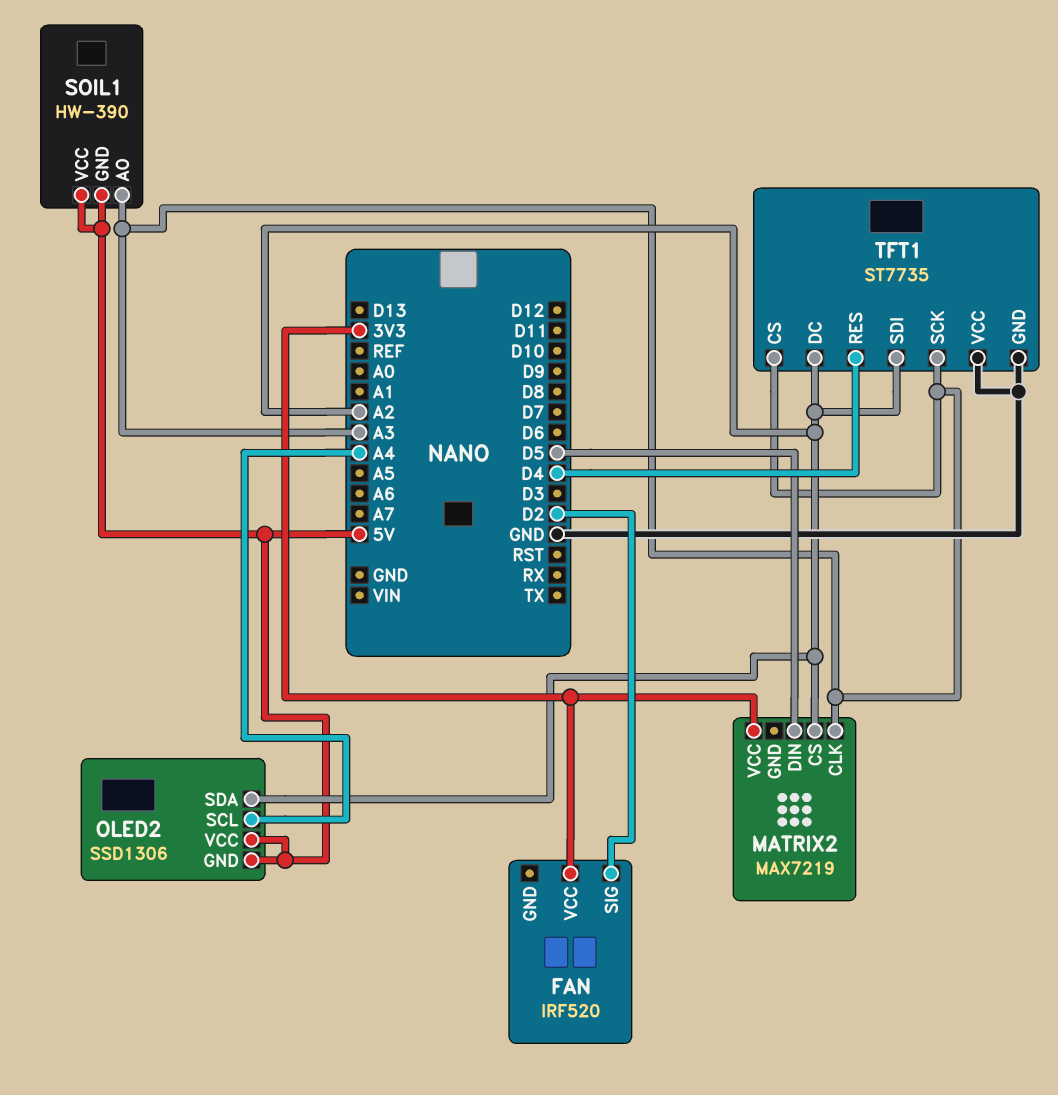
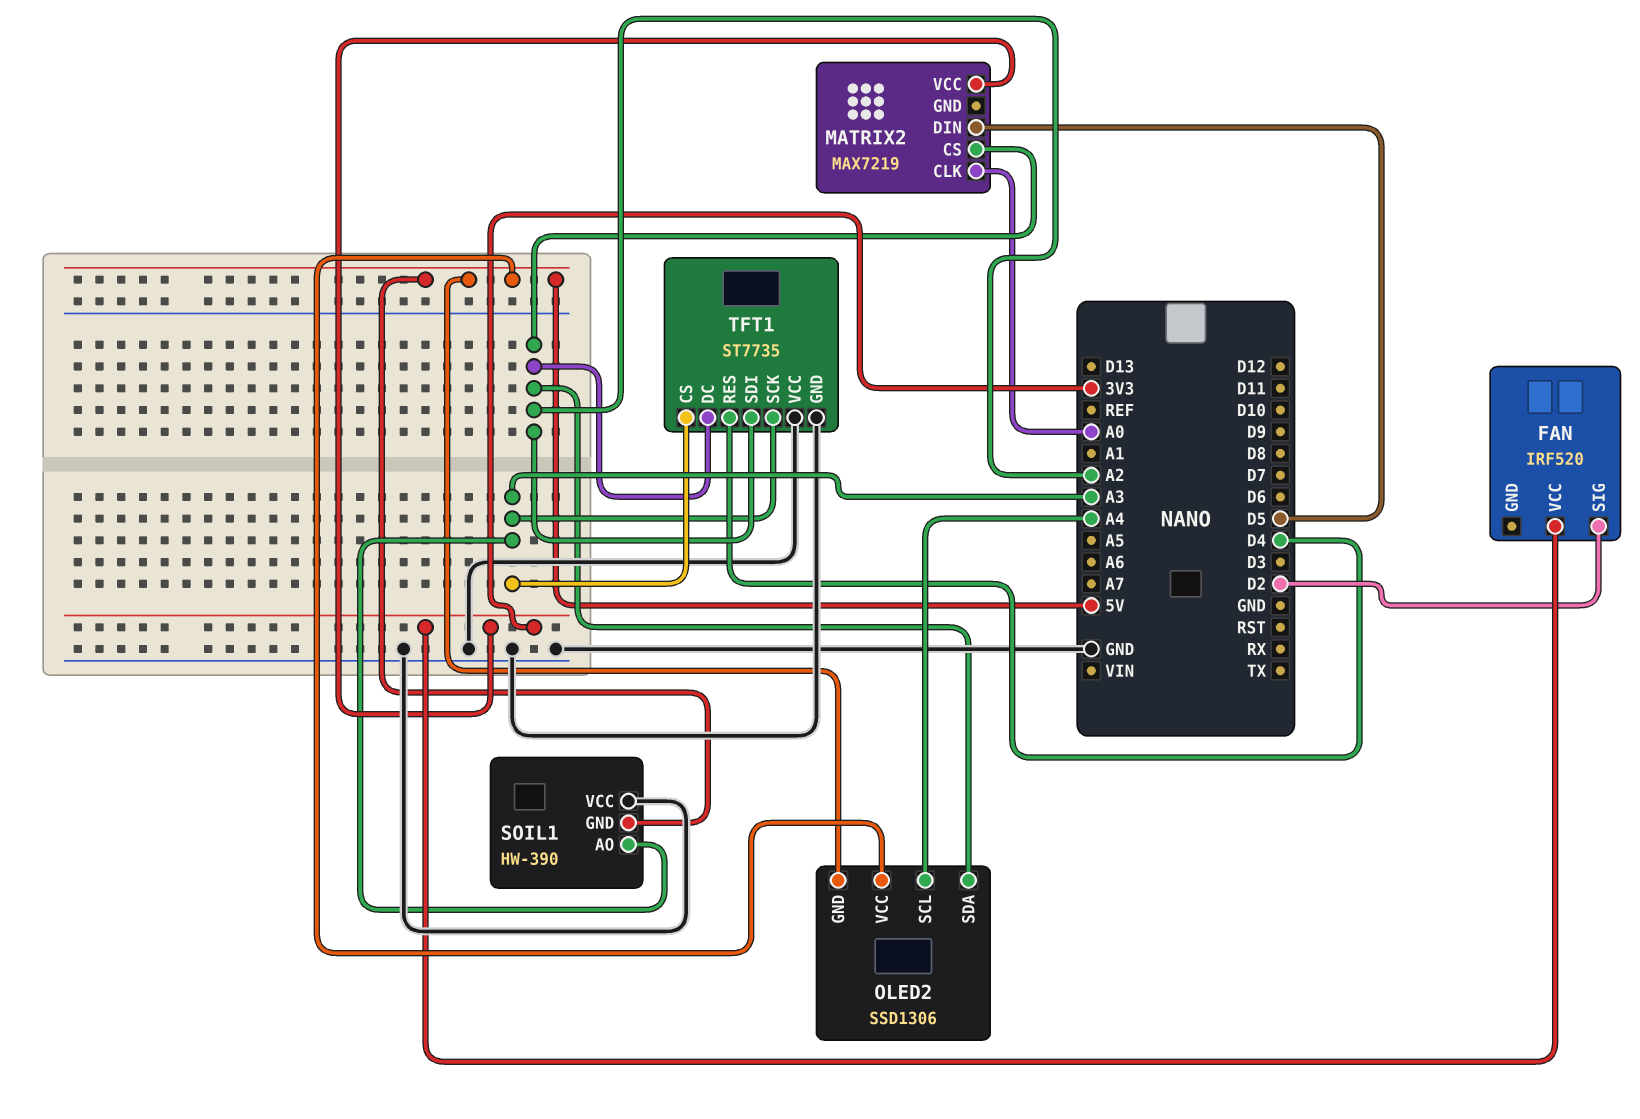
MATRIX2 pin CLK: A3 -> A0
SOIL1 pin VCC: 5V -> GND

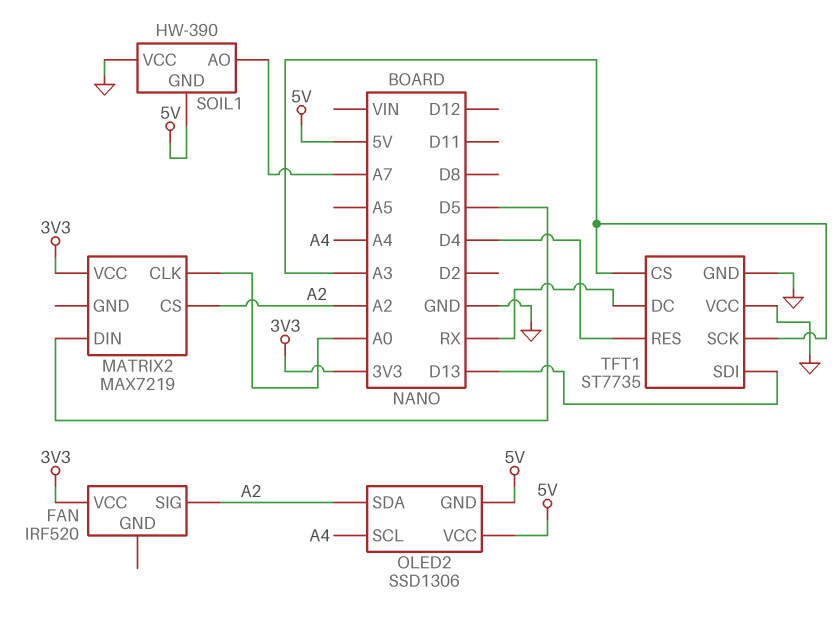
FAN pin SIG: D2 -> A2
SOIL1 pin AO: A3 -> A7
TFT1 pin DC: A2 -> RX
TFT1 pin SDI: A2 -> D13

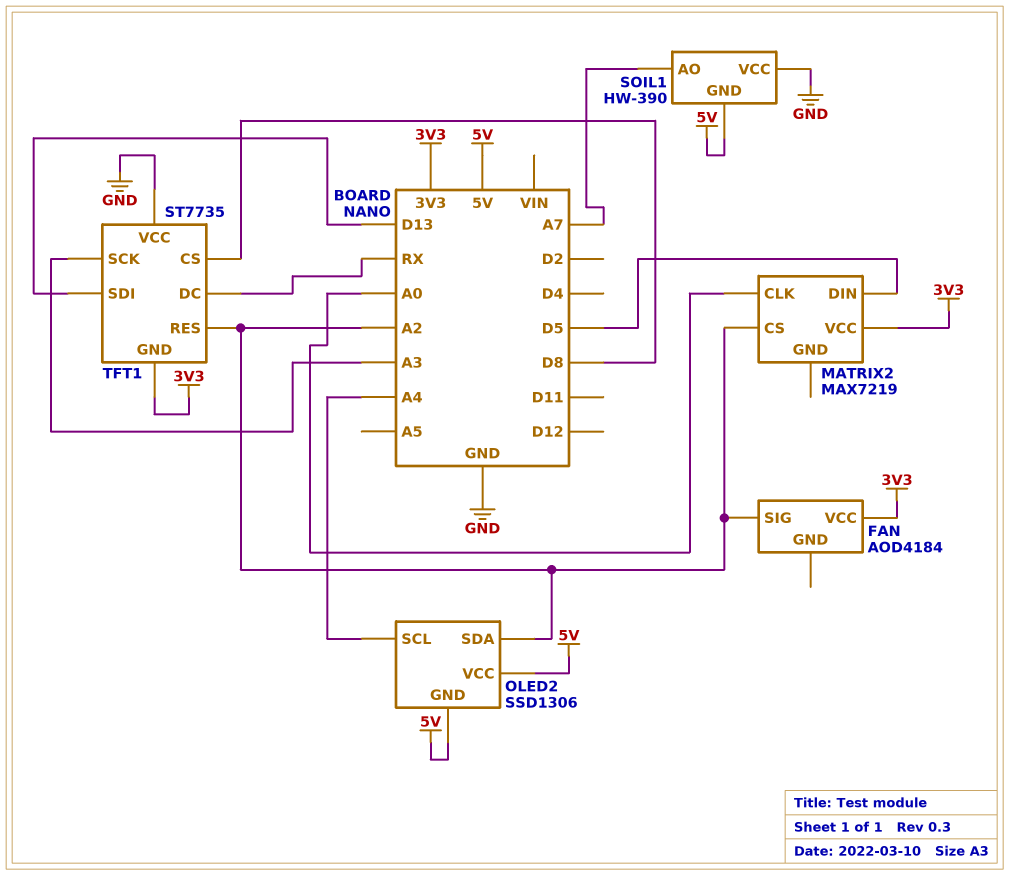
FAN: IRF520 -> AOD4184
TFT1 pin CS: A3 -> D8
TFT1 pin GND: GND -> 3V3
TFT1 pin RES: D4 -> A2

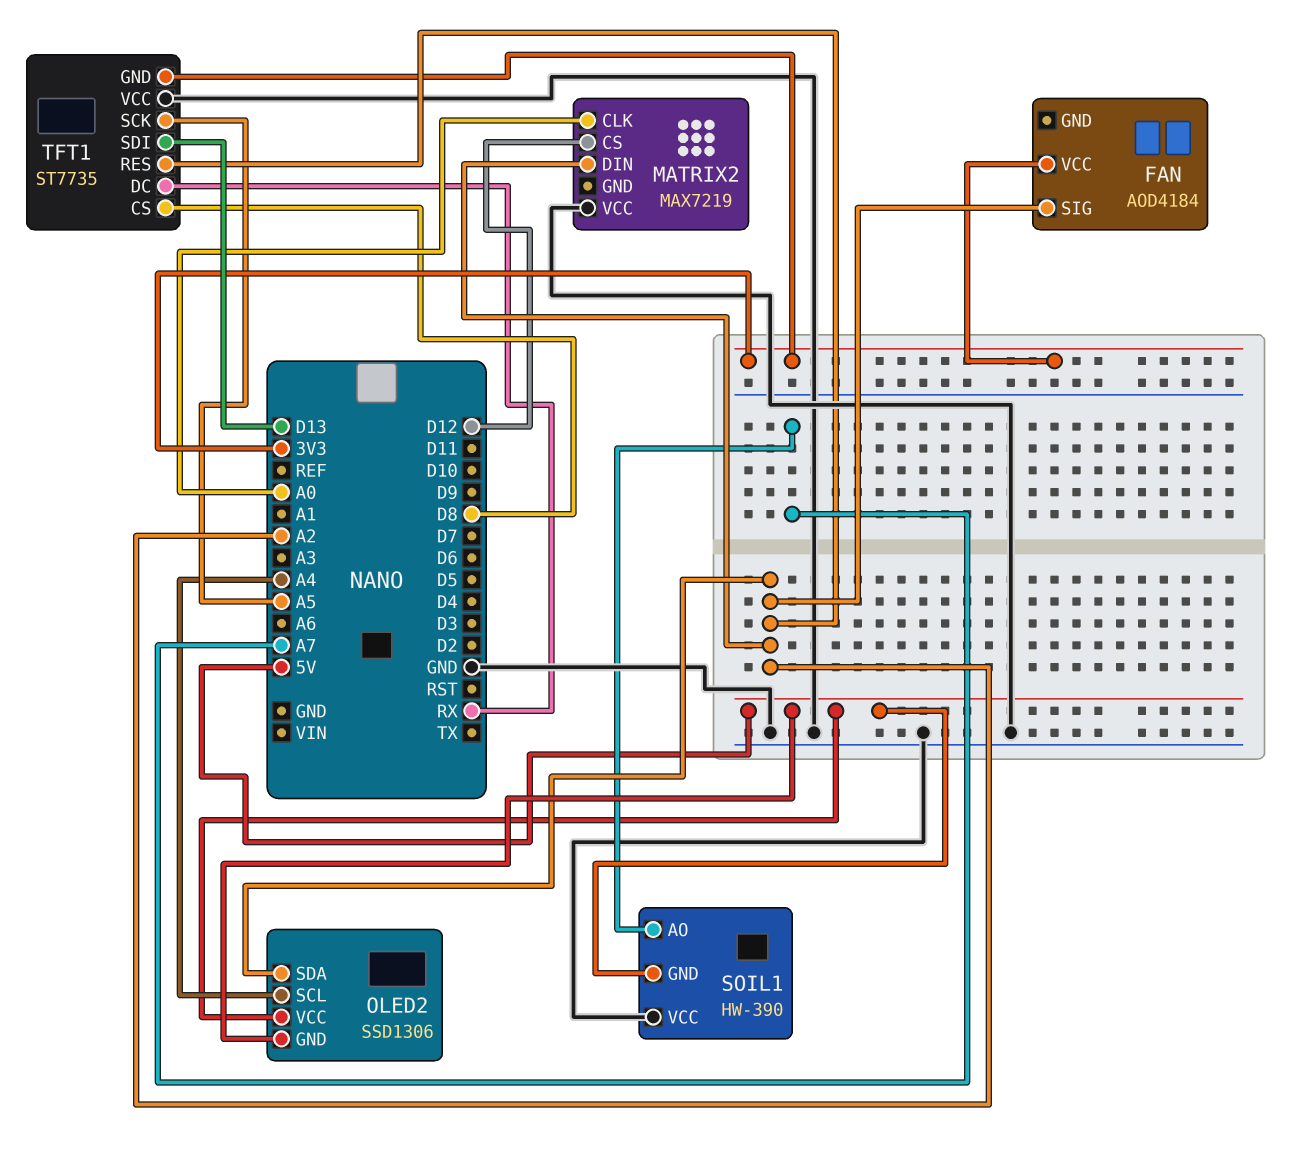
MATRIX2 pin CS: A2 -> D12
MATRIX2 pin DIN: D5 -> A2
MATRIX2 pin VCC: 3V3 -> GND
TFT1 pin SCK: A3 -> A5

